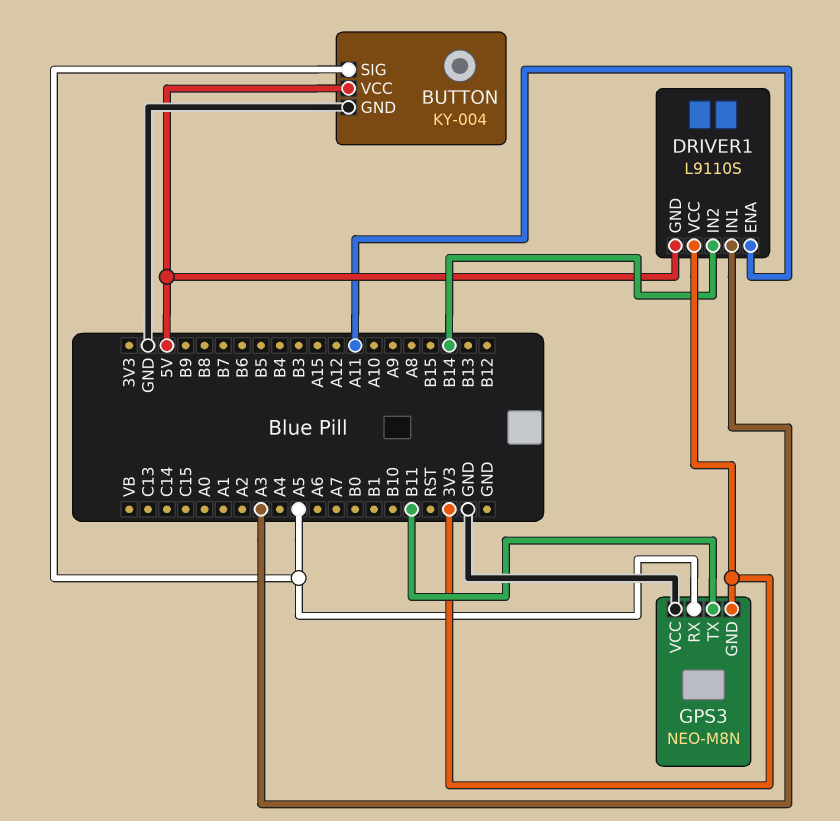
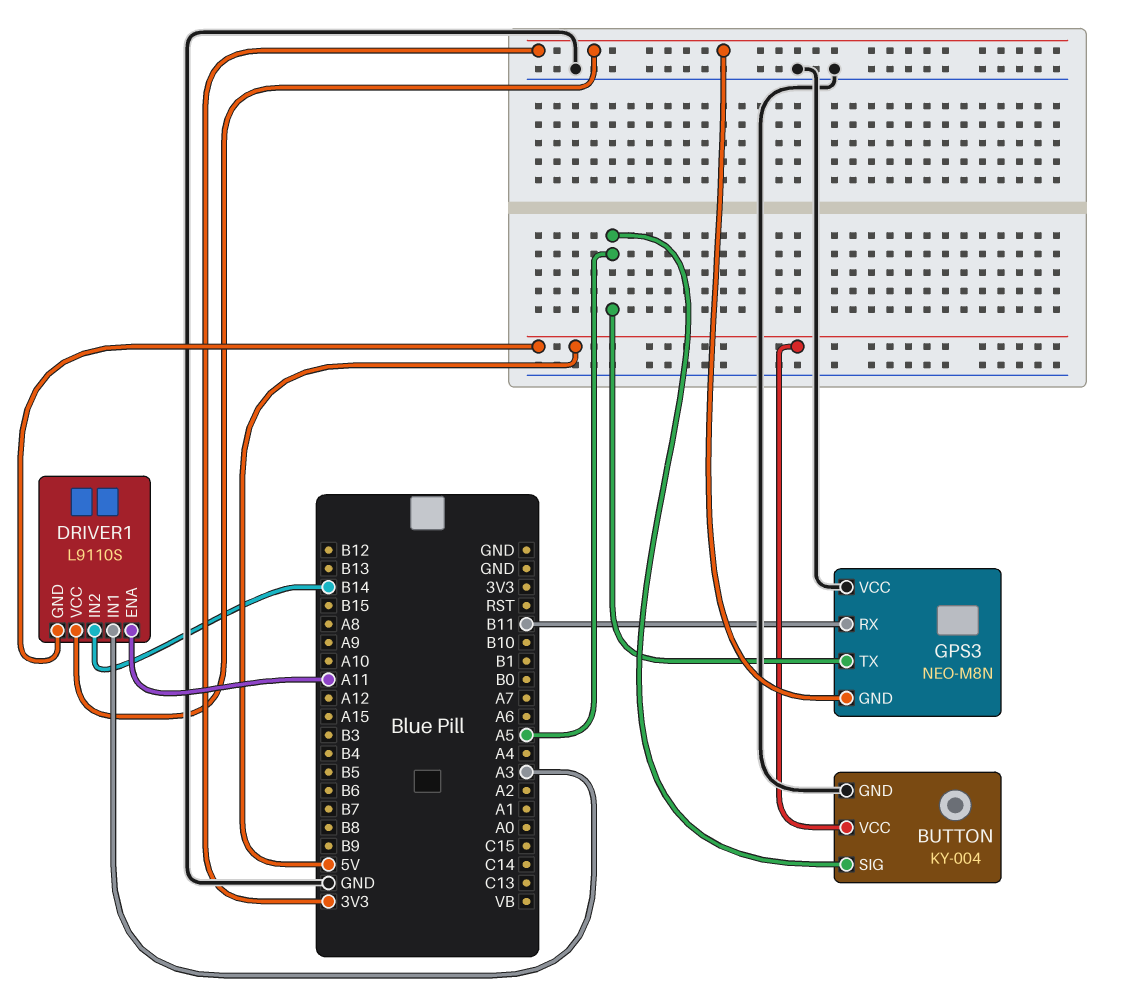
GPS3 pin RX: A5 -> B11
GPS3 pin TX: B11 -> A5

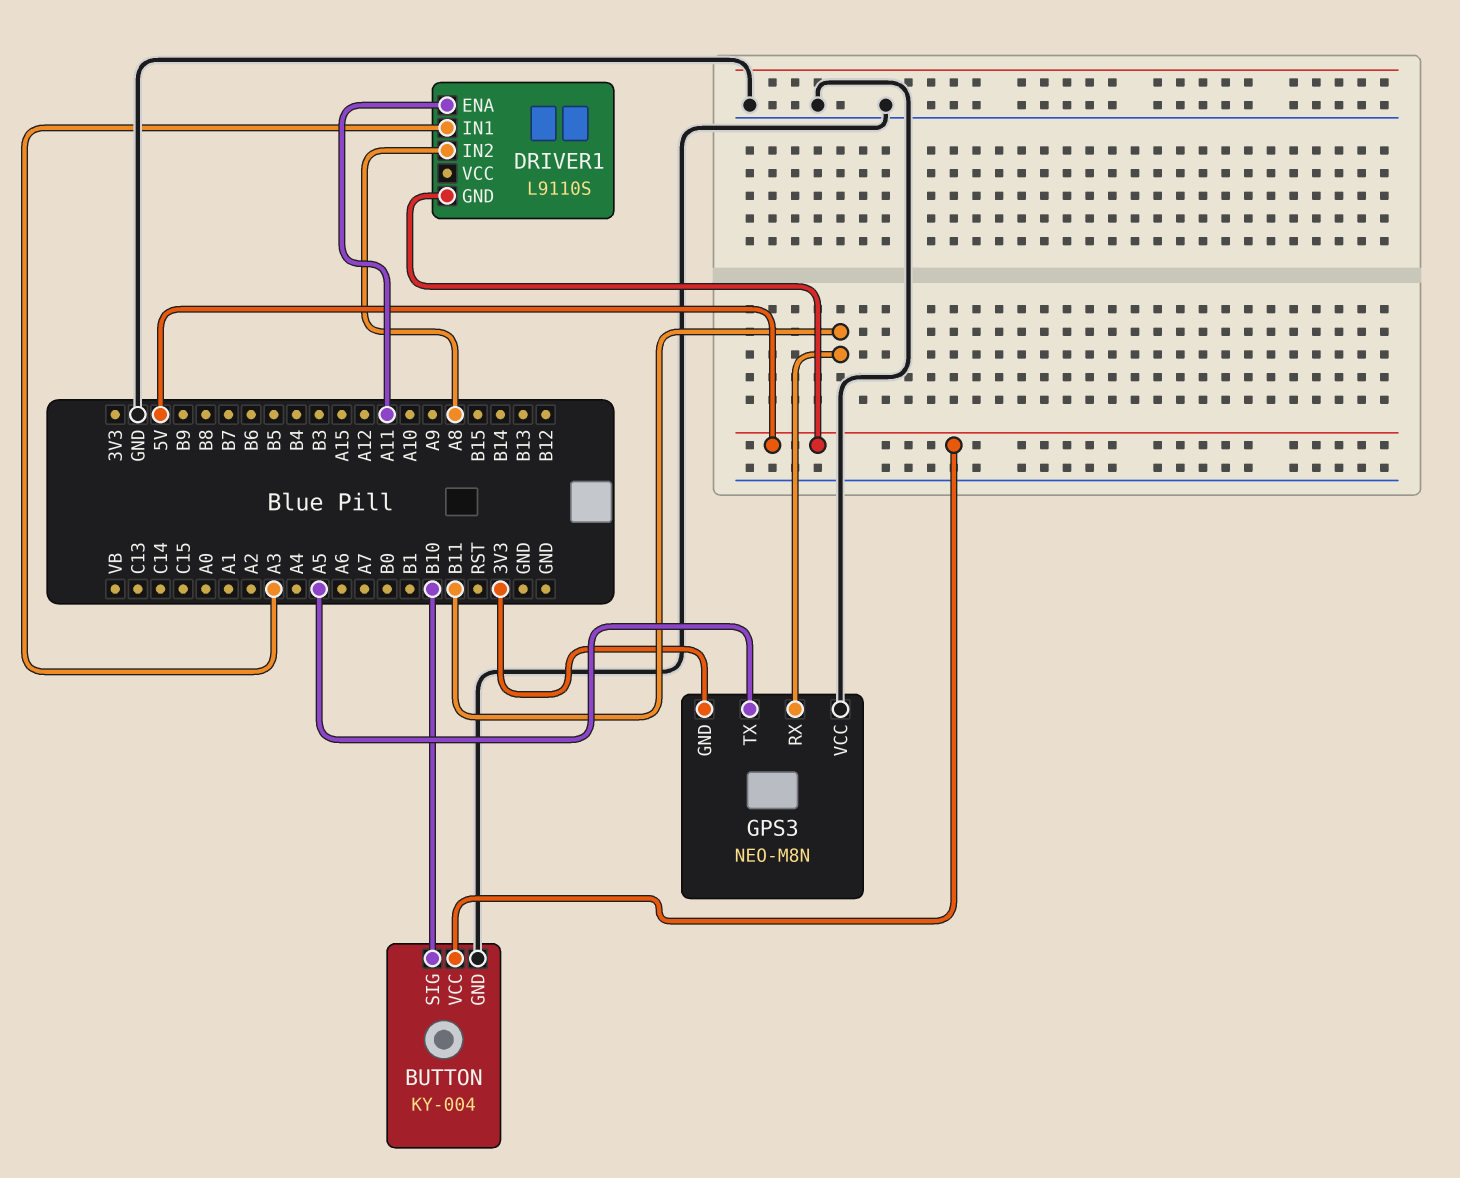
BUTTON pin SIG: A5 -> B10
DRIVER1 pin IN2: B14 -> A8
DRIVER1 pin VCC: 3V3 -> none

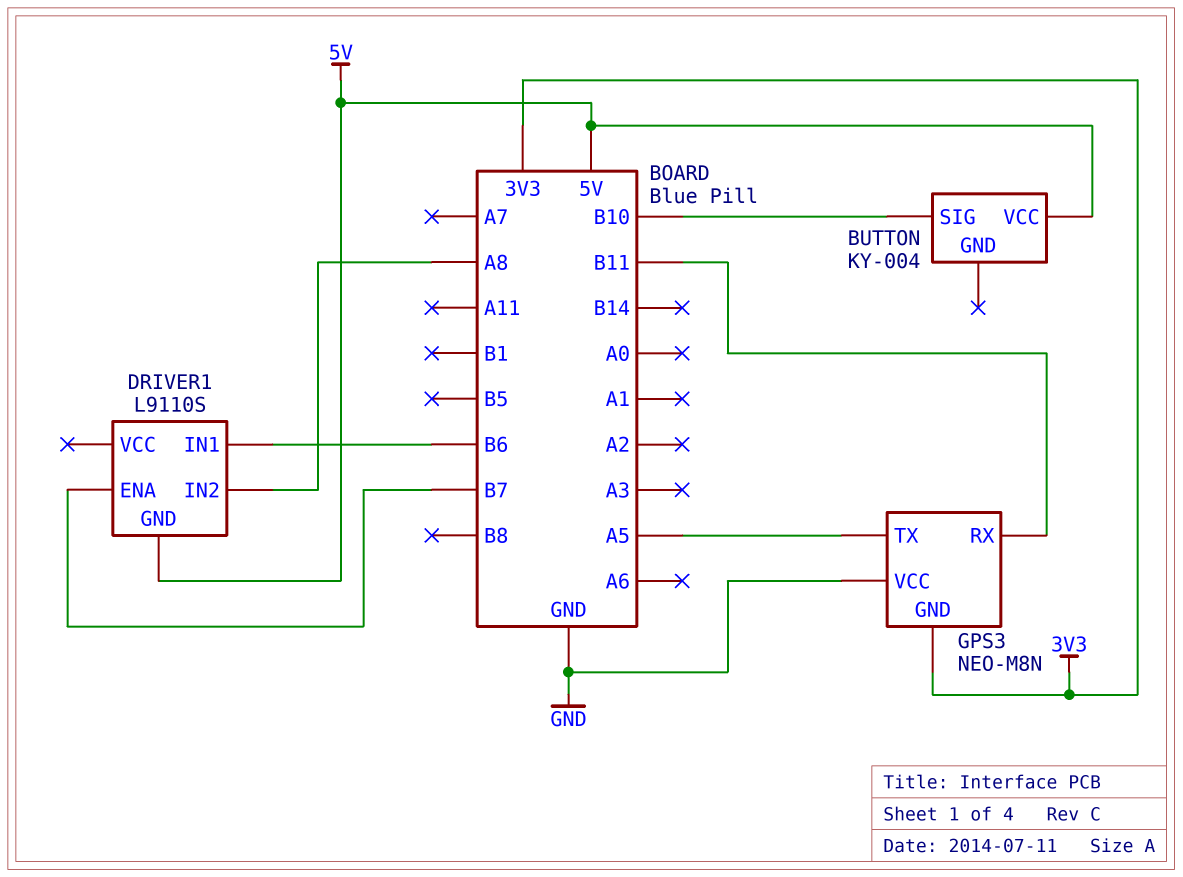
BUTTON pin GND: GND -> none
DRIVER1 pin ENA: A11 -> B7
DRIVER1 pin IN1: A3 -> B6

